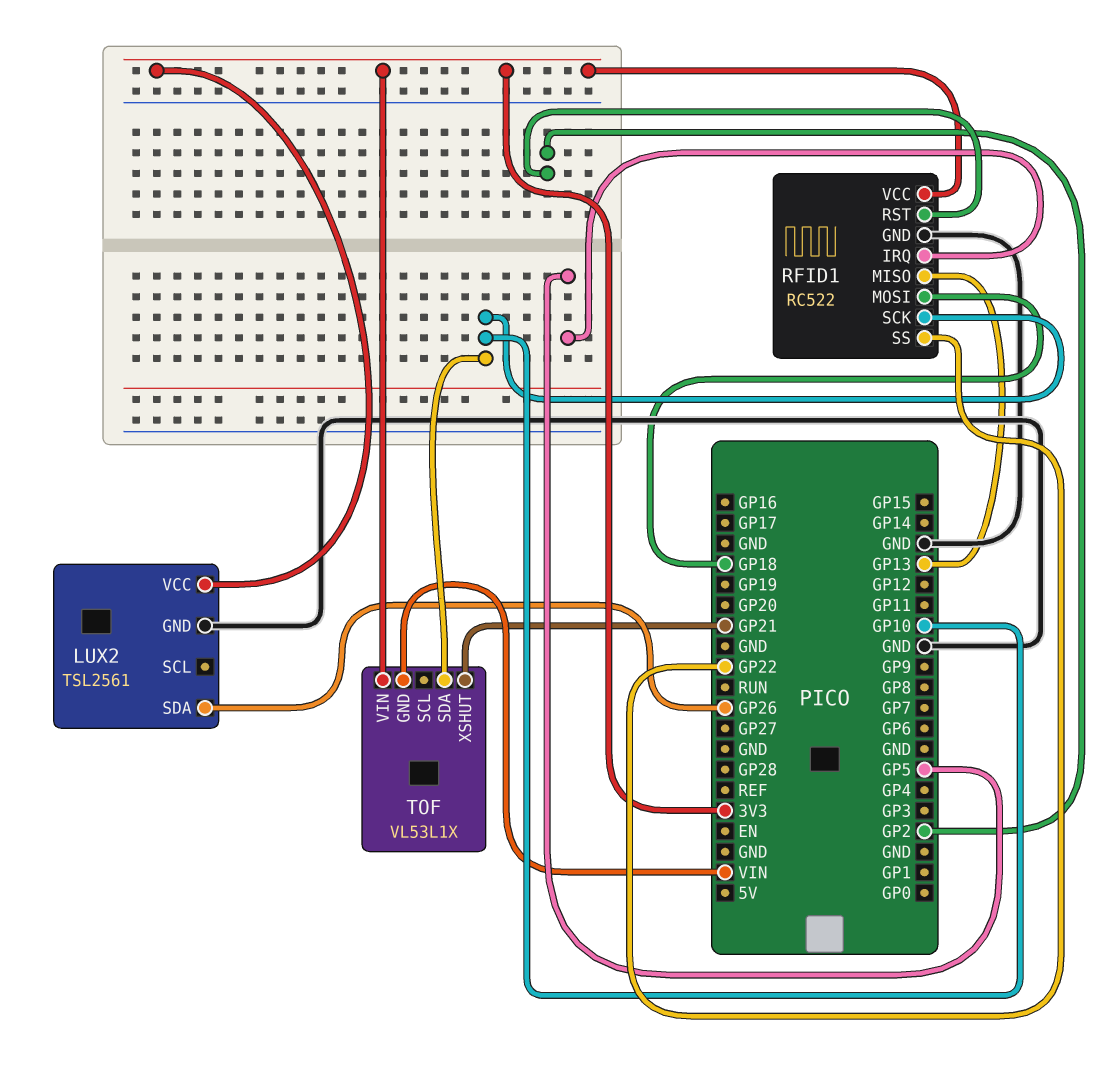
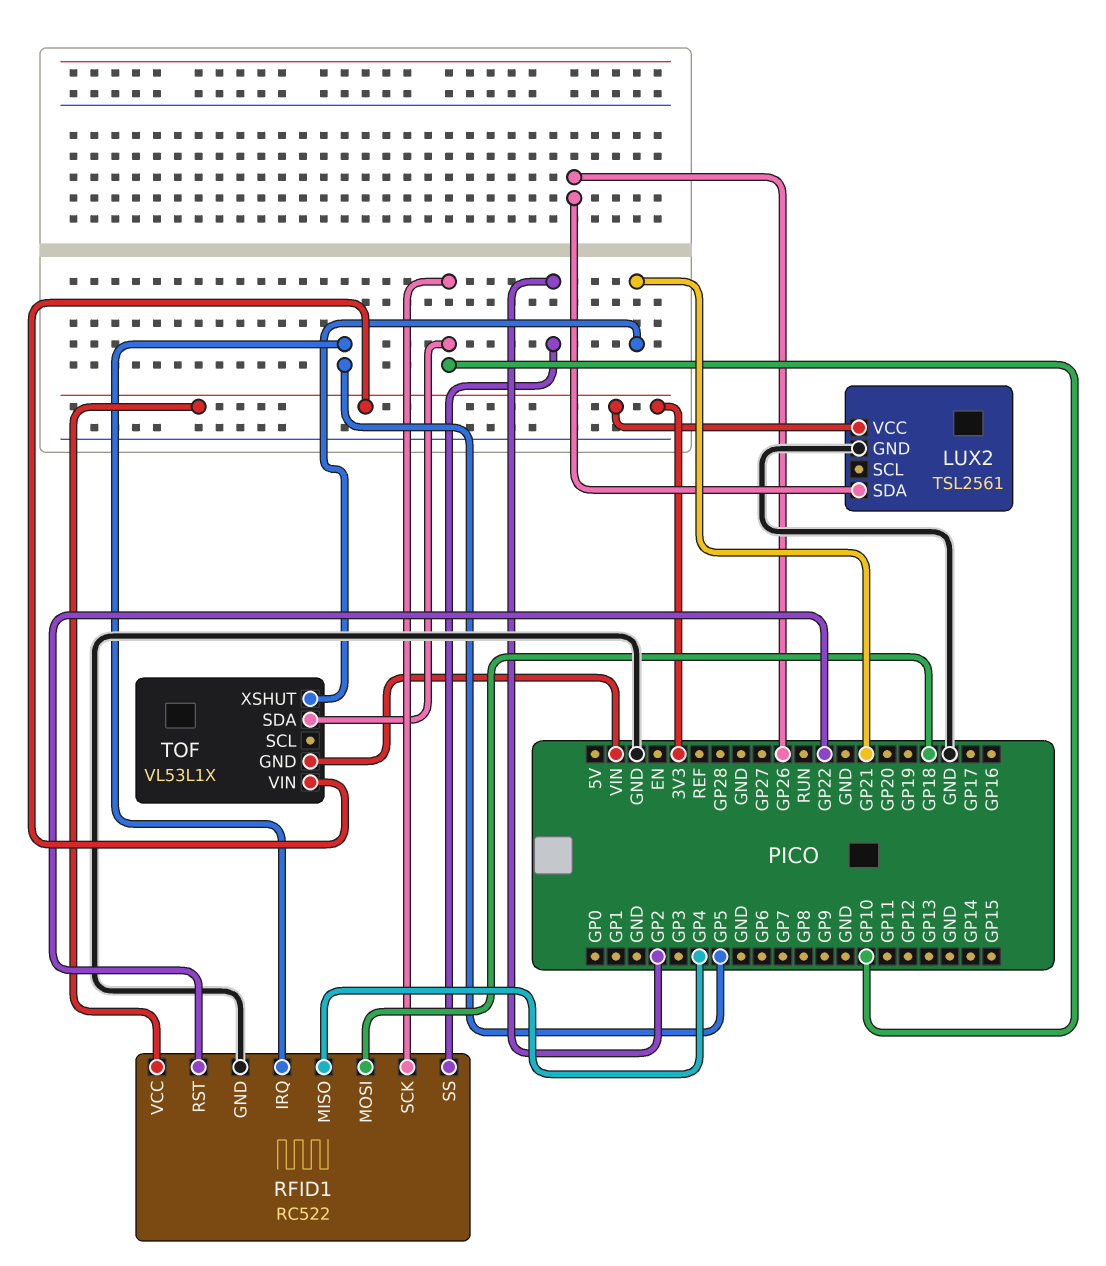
RFID1 pin MISO: GP13 -> GP4
RFID1 pin RST: GP2 -> GP22
RFID1 pin SS: GP22 -> GP2

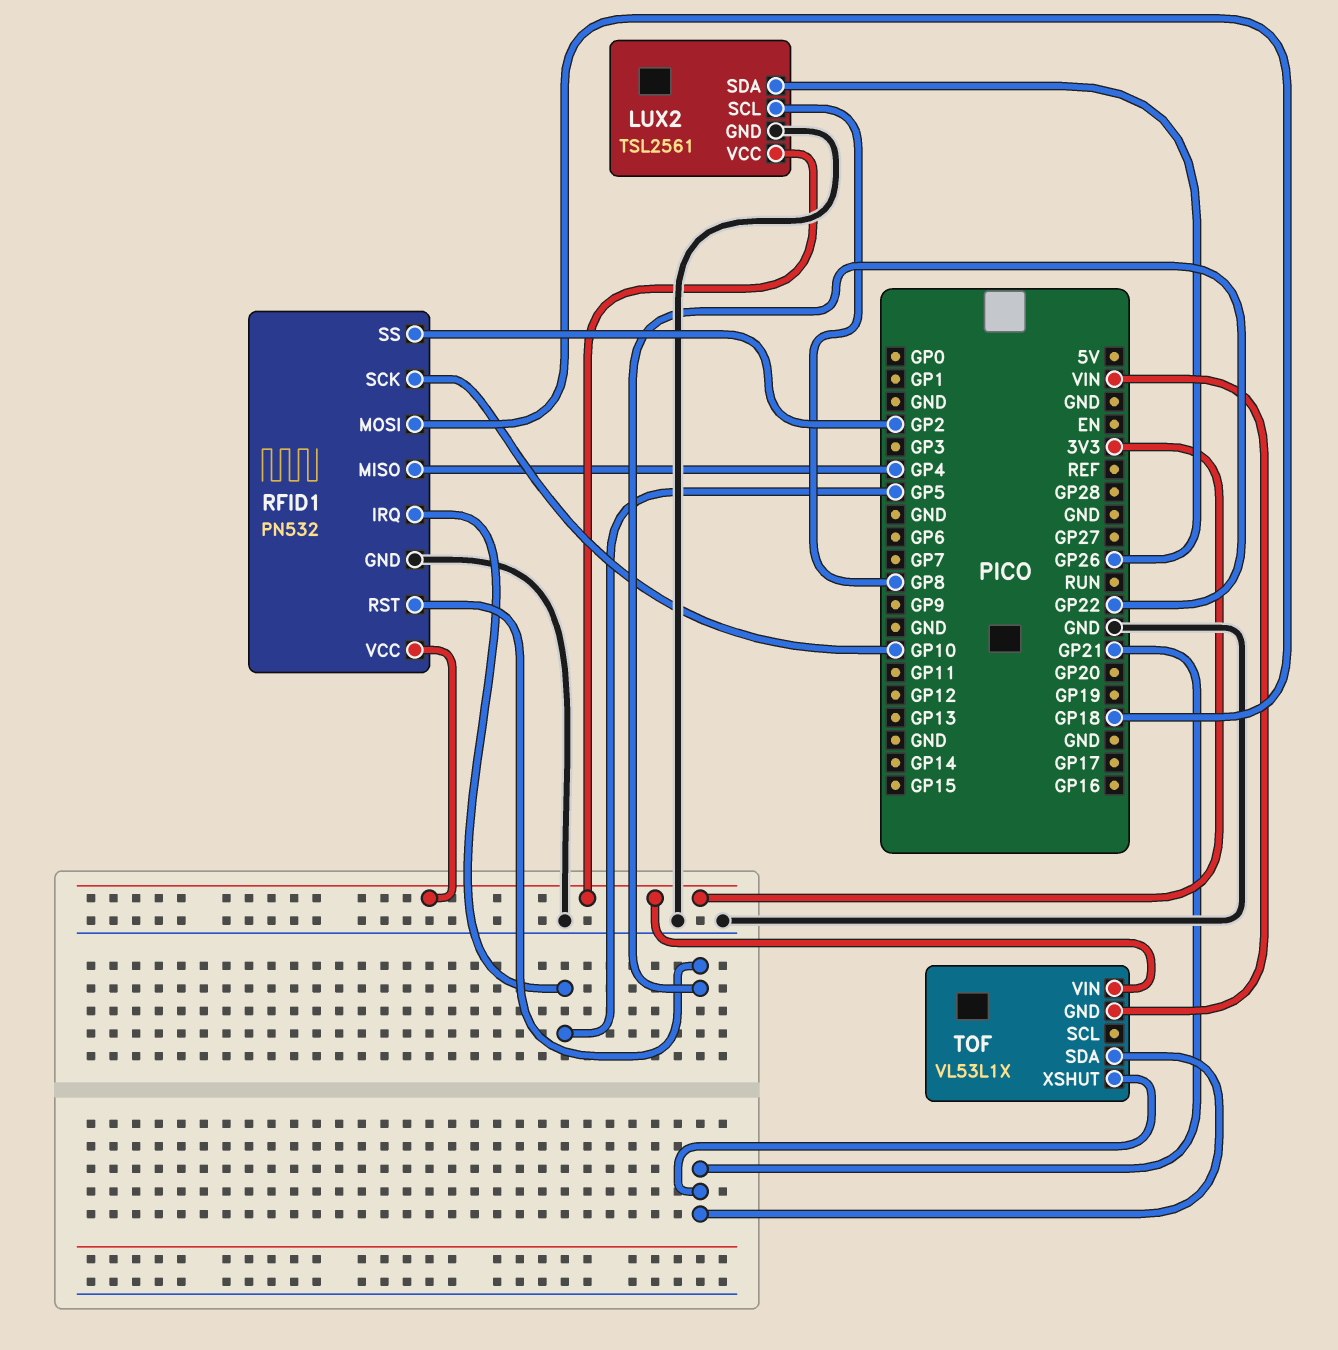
LUX2 pin SCL: none -> GP8
RFID1: RC522 -> PN532
TOF pin SDA: GP10 -> GP21

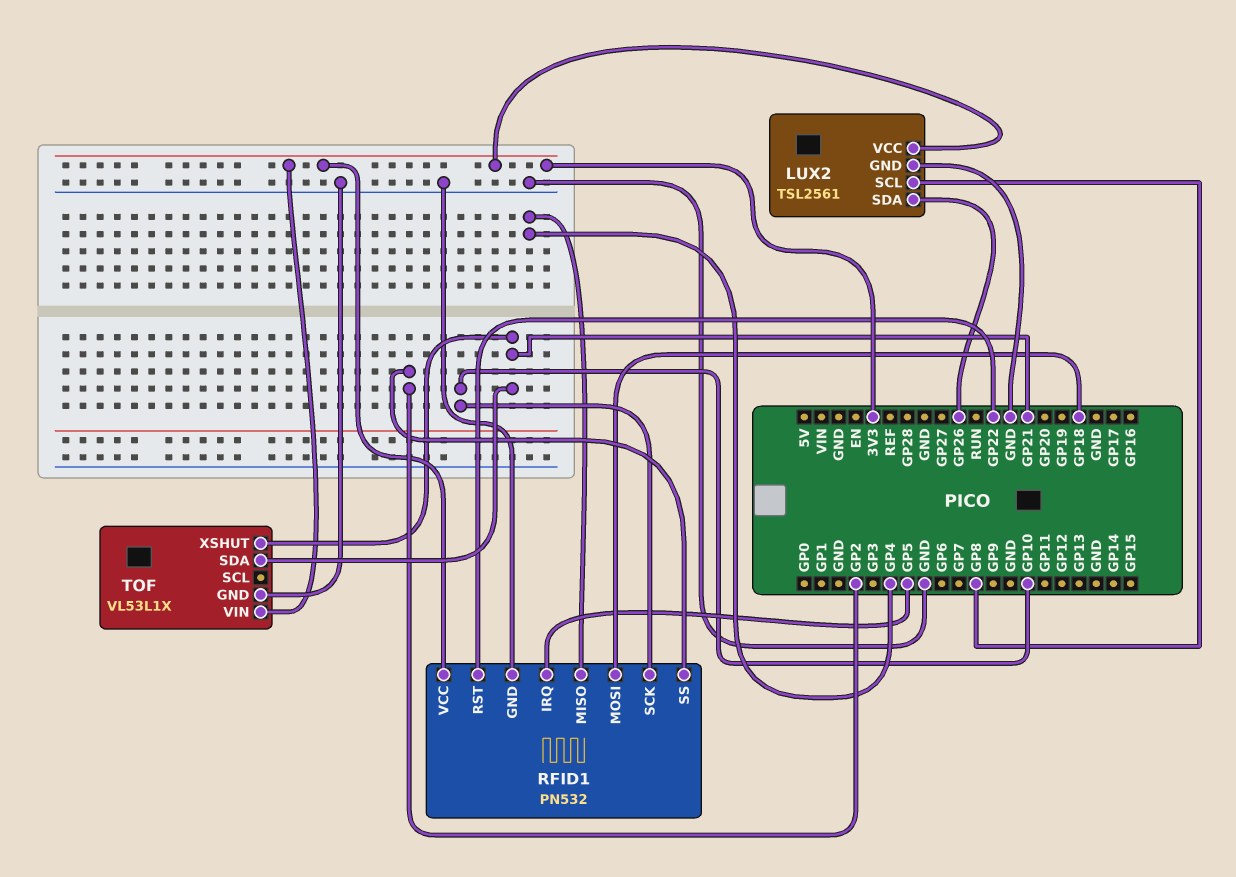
TOF pin GND: VIN -> GND

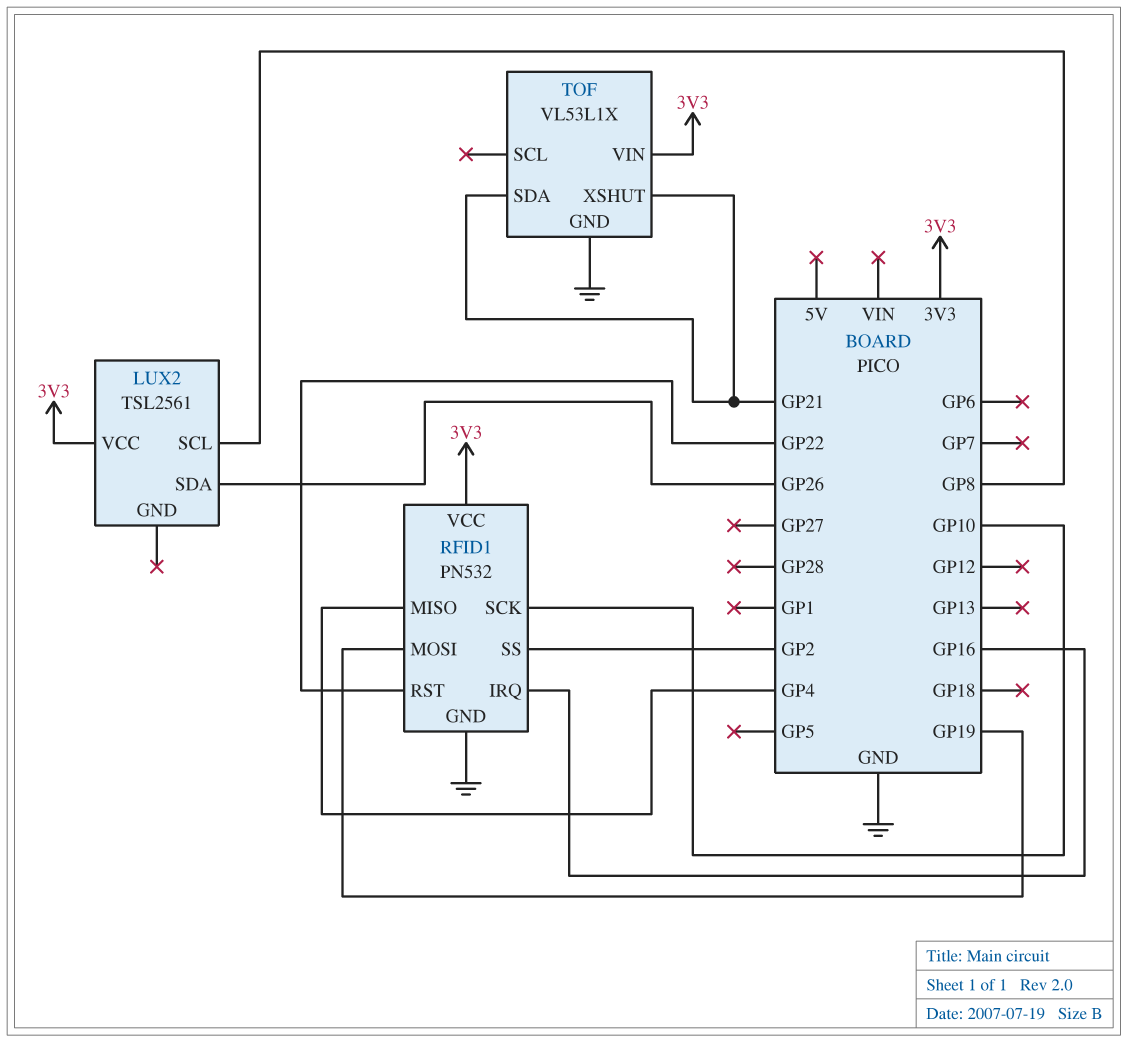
LUX2 pin GND: GND -> none
RFID1 pin IRQ: GP5 -> GP16
RFID1 pin MOSI: GP18 -> GP19

